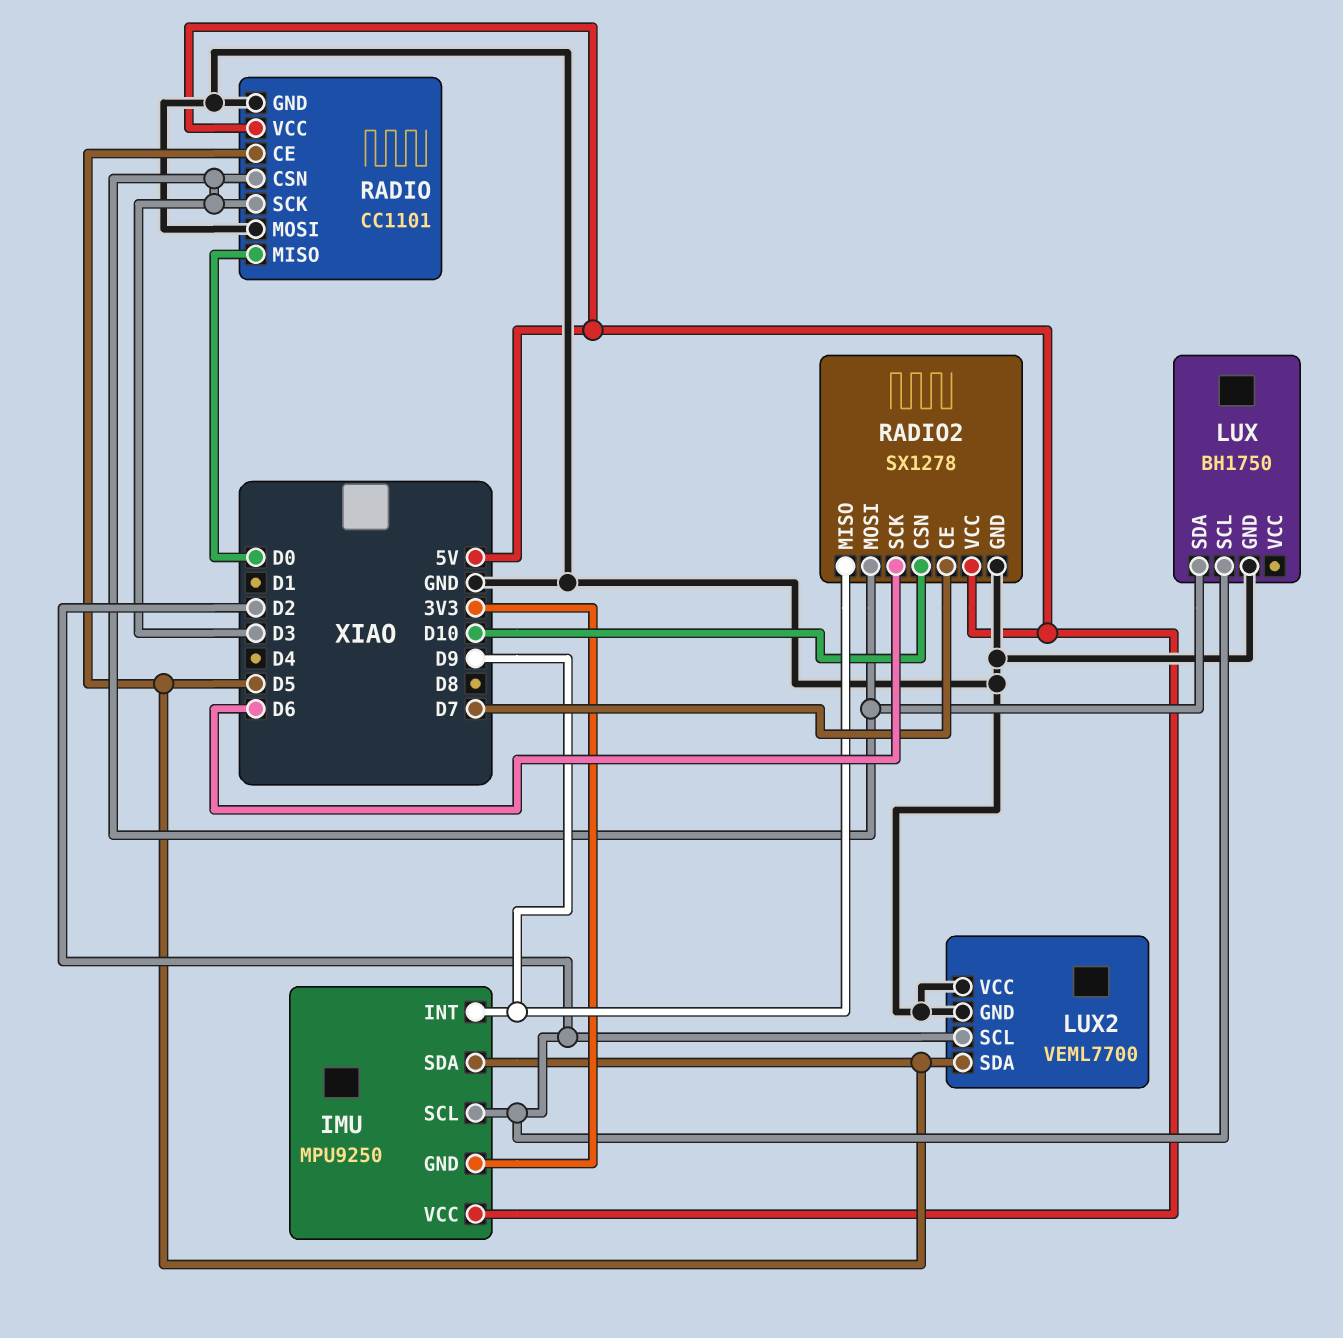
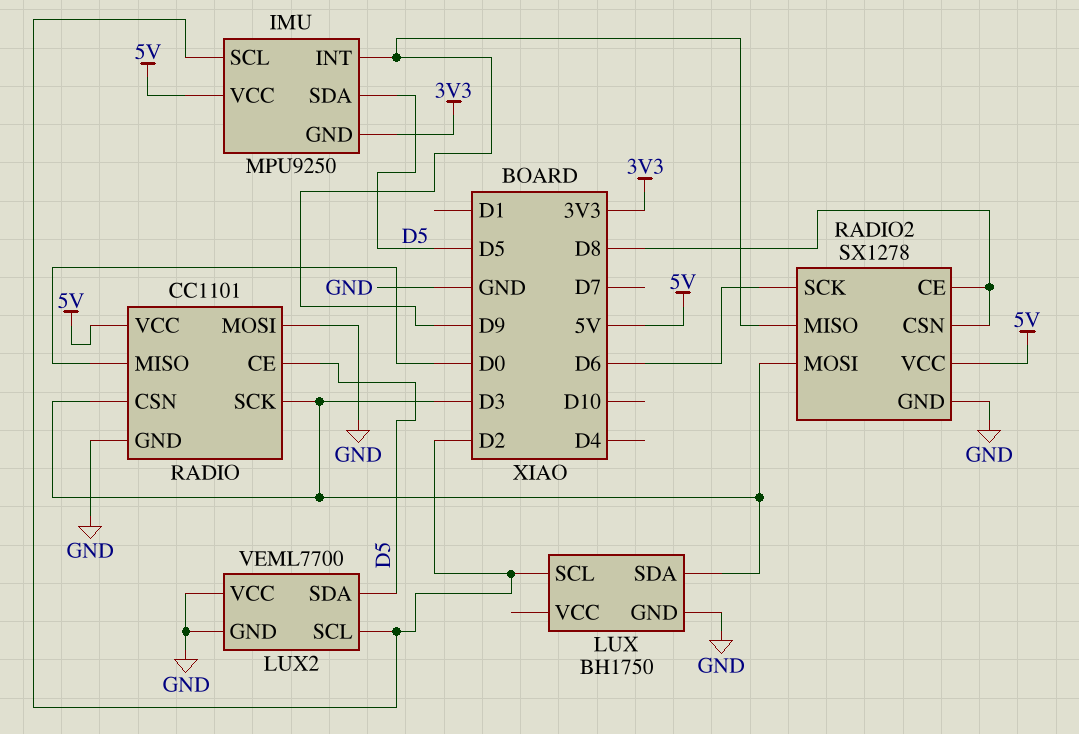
RADIO2 pin CE: D7 -> D8
RADIO2 pin CSN: D10 -> D8

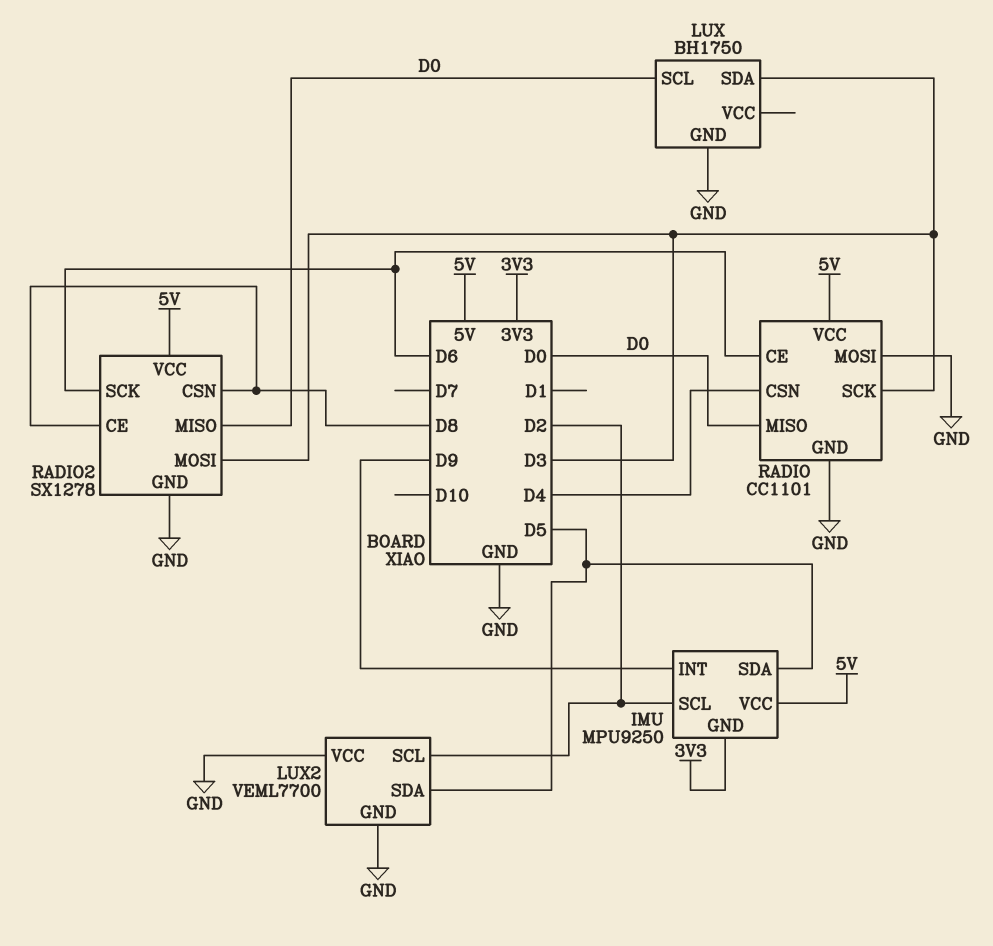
LUX pin SCL: D2 -> D0
RADIO pin CE: D5 -> D6
RADIO pin CSN: D3 -> D4
RADIO2 pin MISO: D9 -> D0

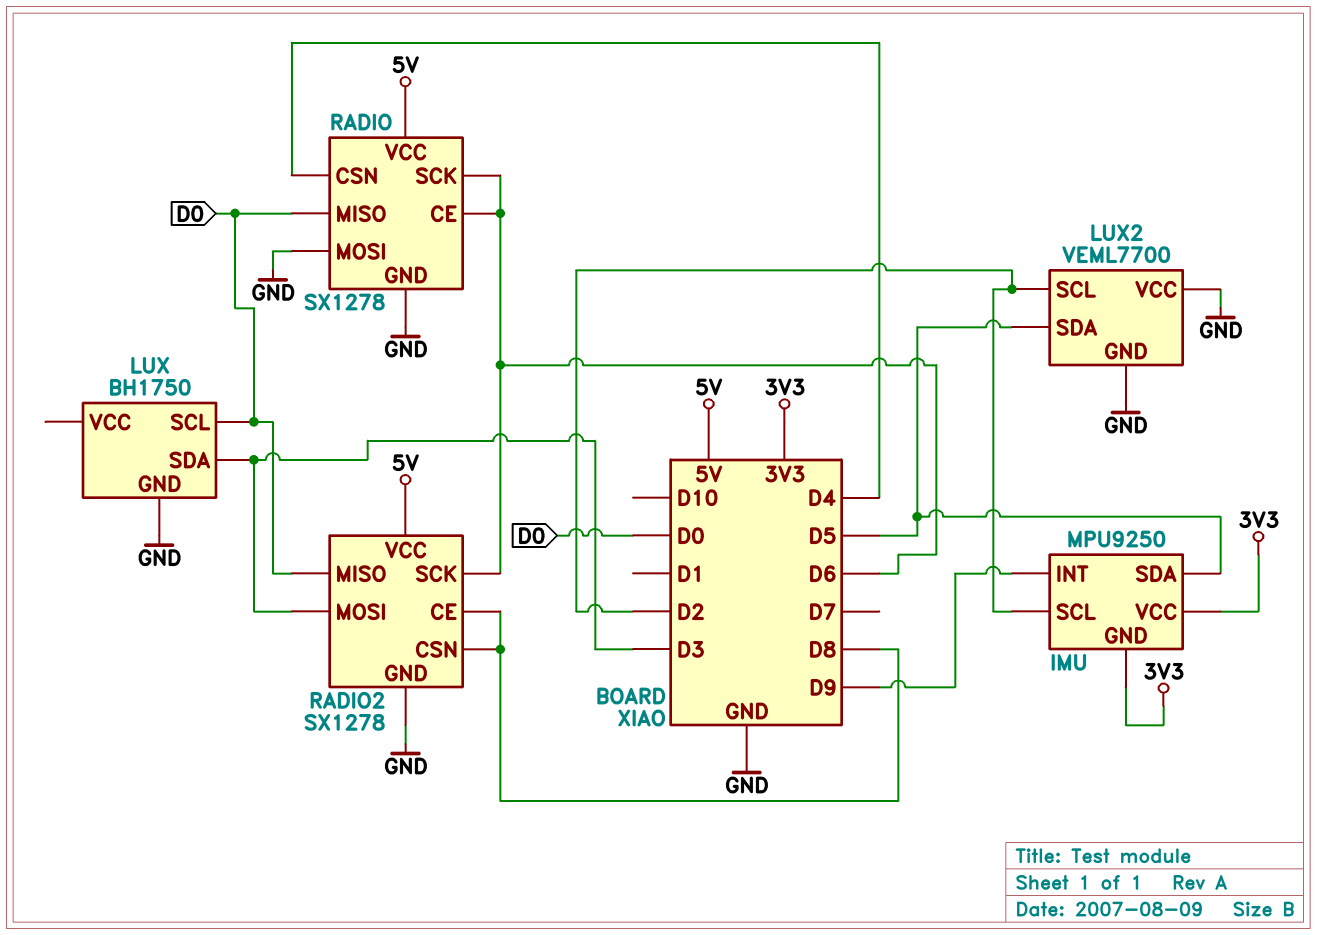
IMU pin VCC: 5V -> 3V3
RADIO: CC1101 -> SX1278
RADIO pin SCK: D3 -> D6

